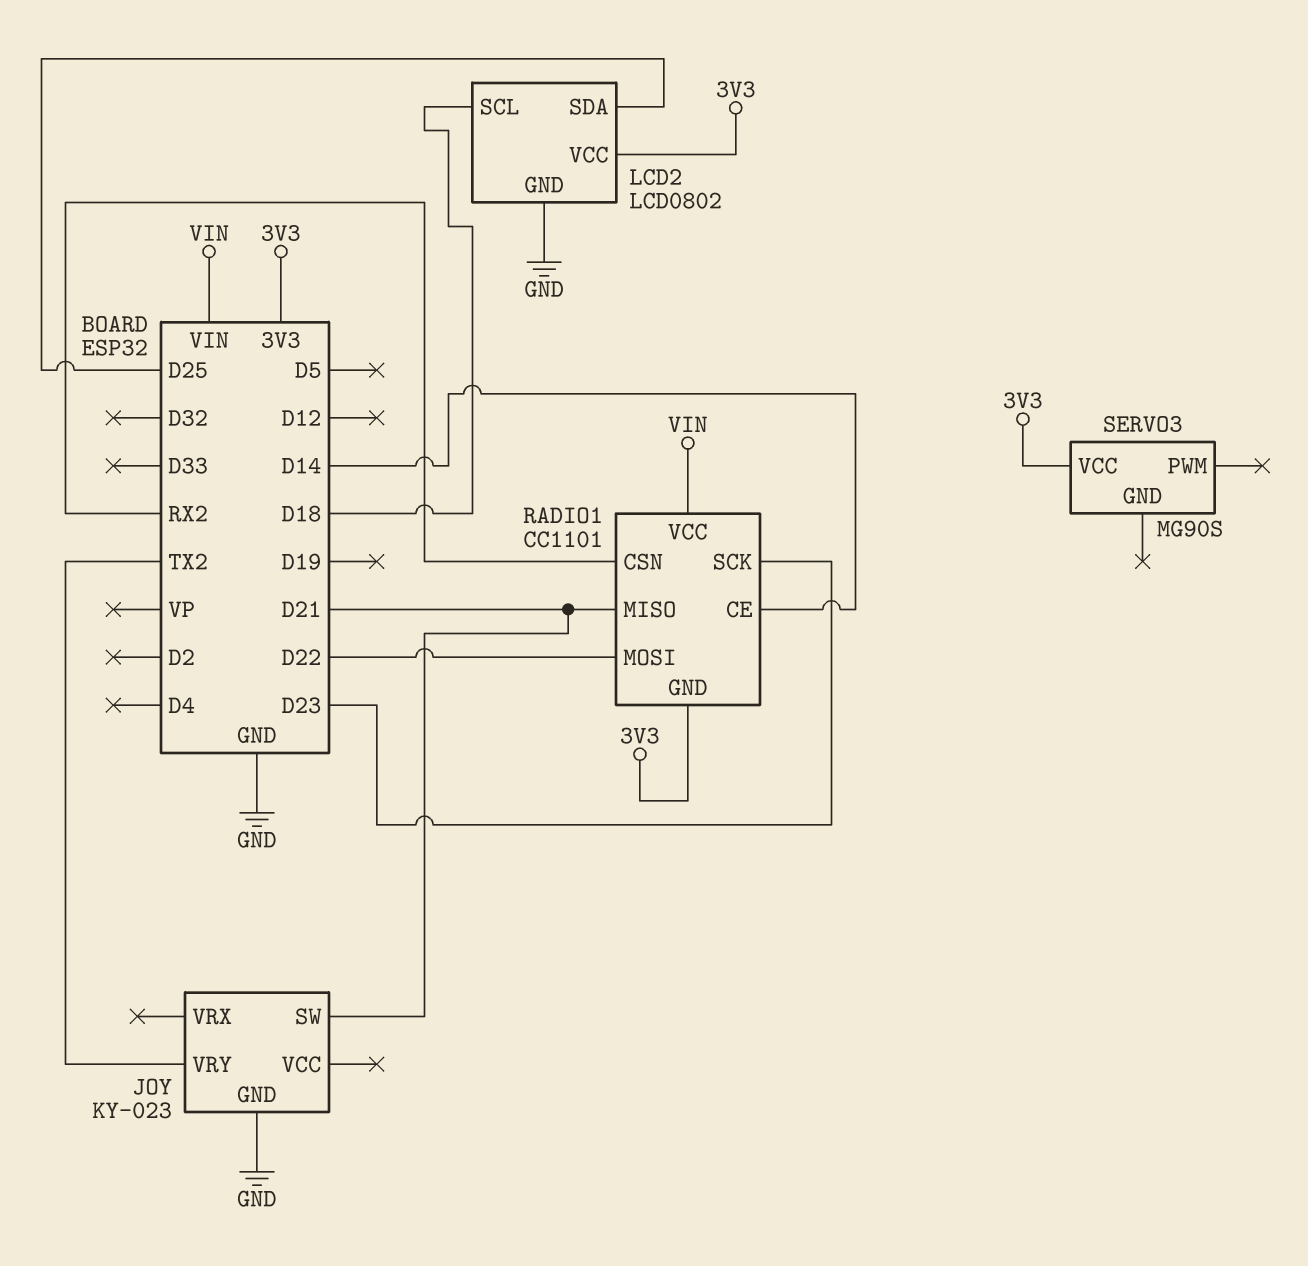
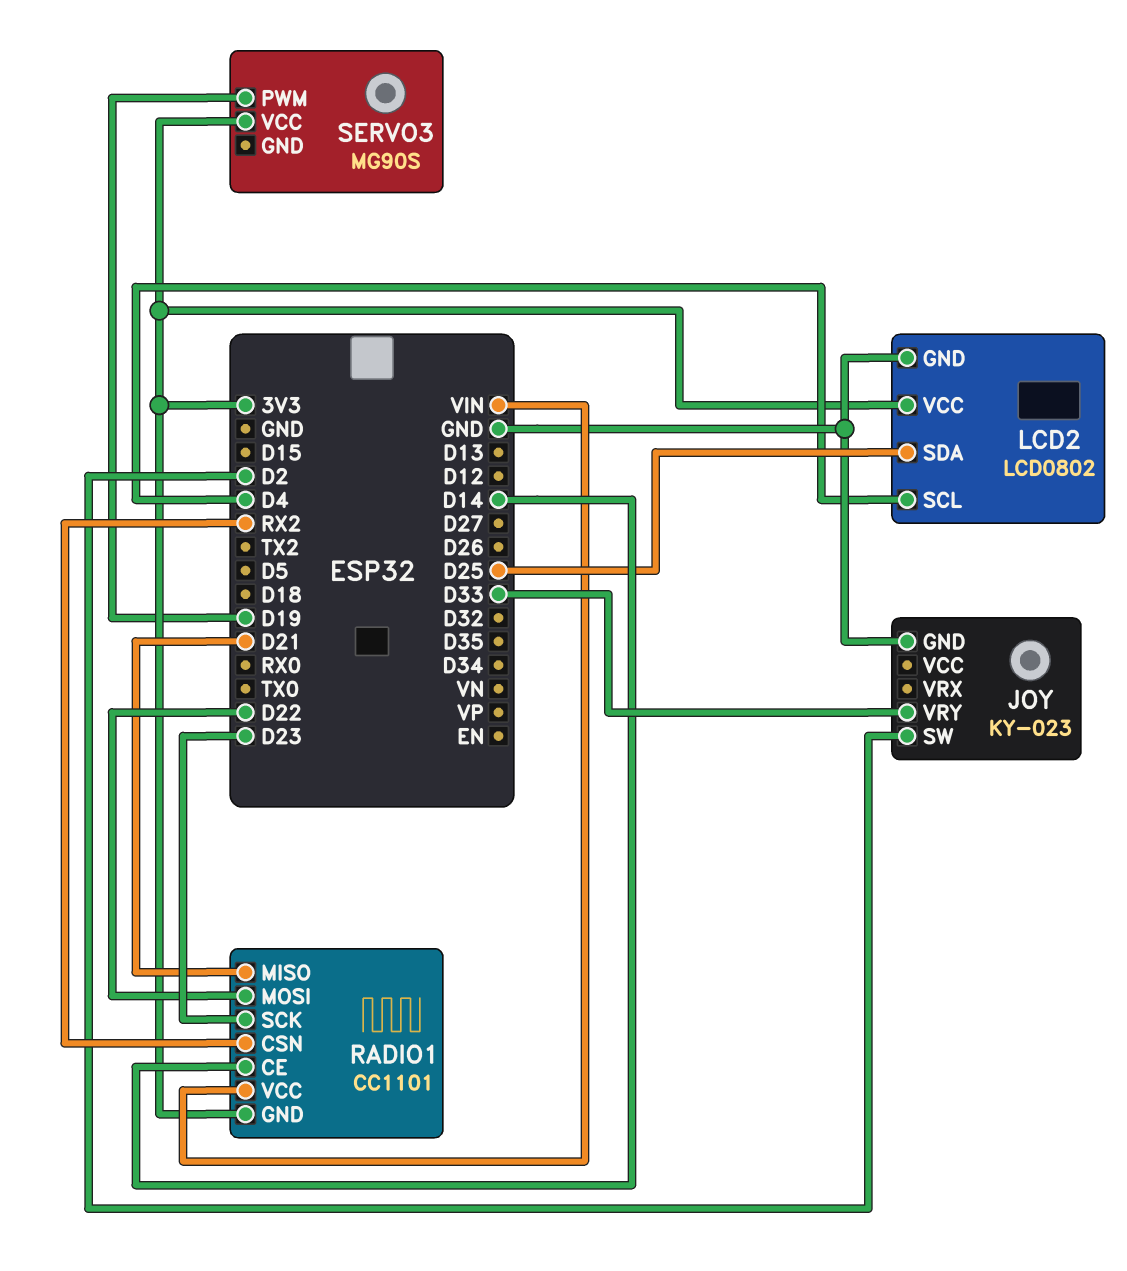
JOY pin SW: D21 -> D2
JOY pin VRY: TX2 -> D33
LCD2 pin SCL: D18 -> D4
SERVO3 pin PWM: none -> D19

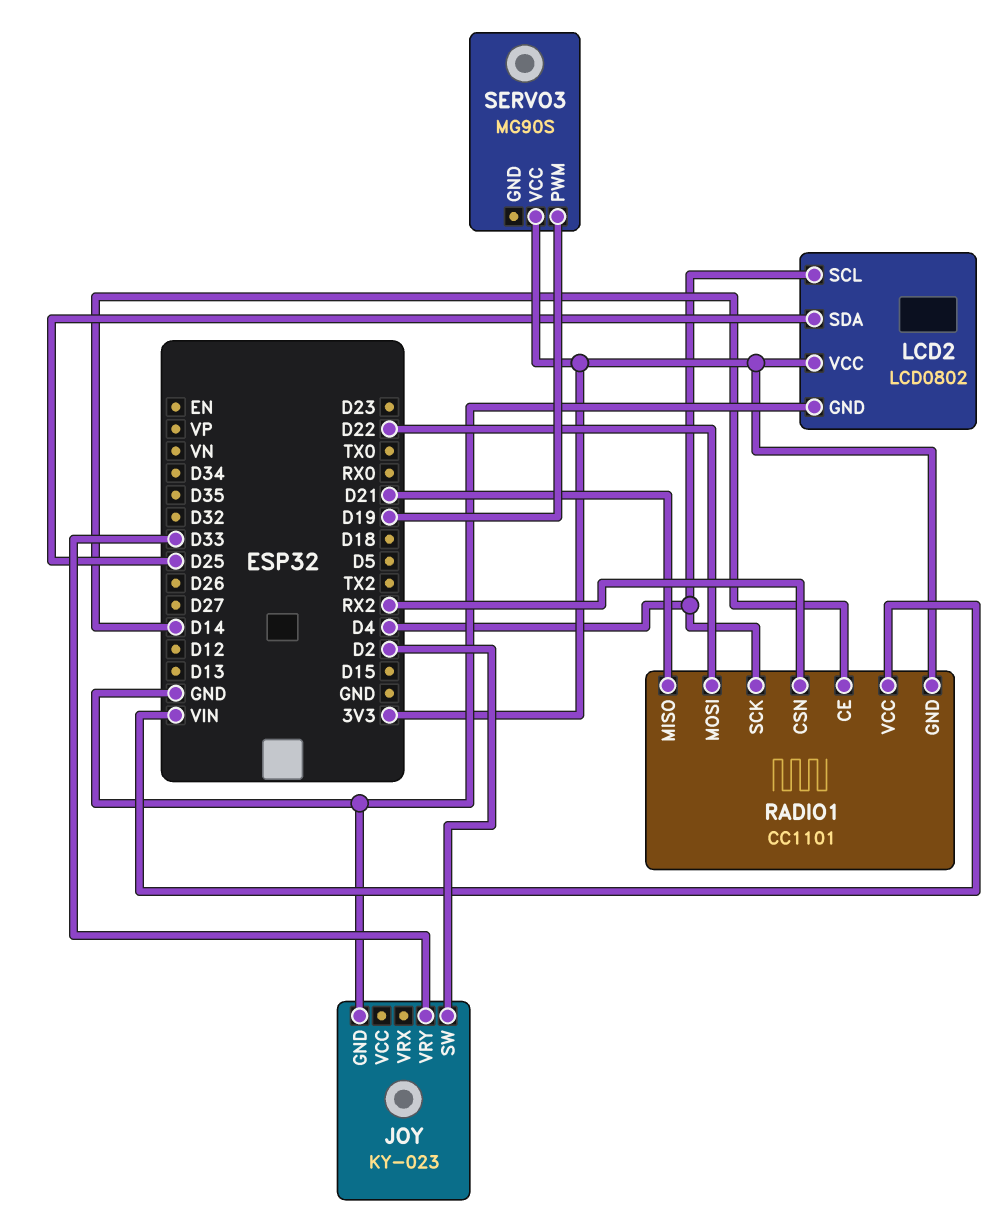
RADIO1 pin SCK: D23 -> D4

